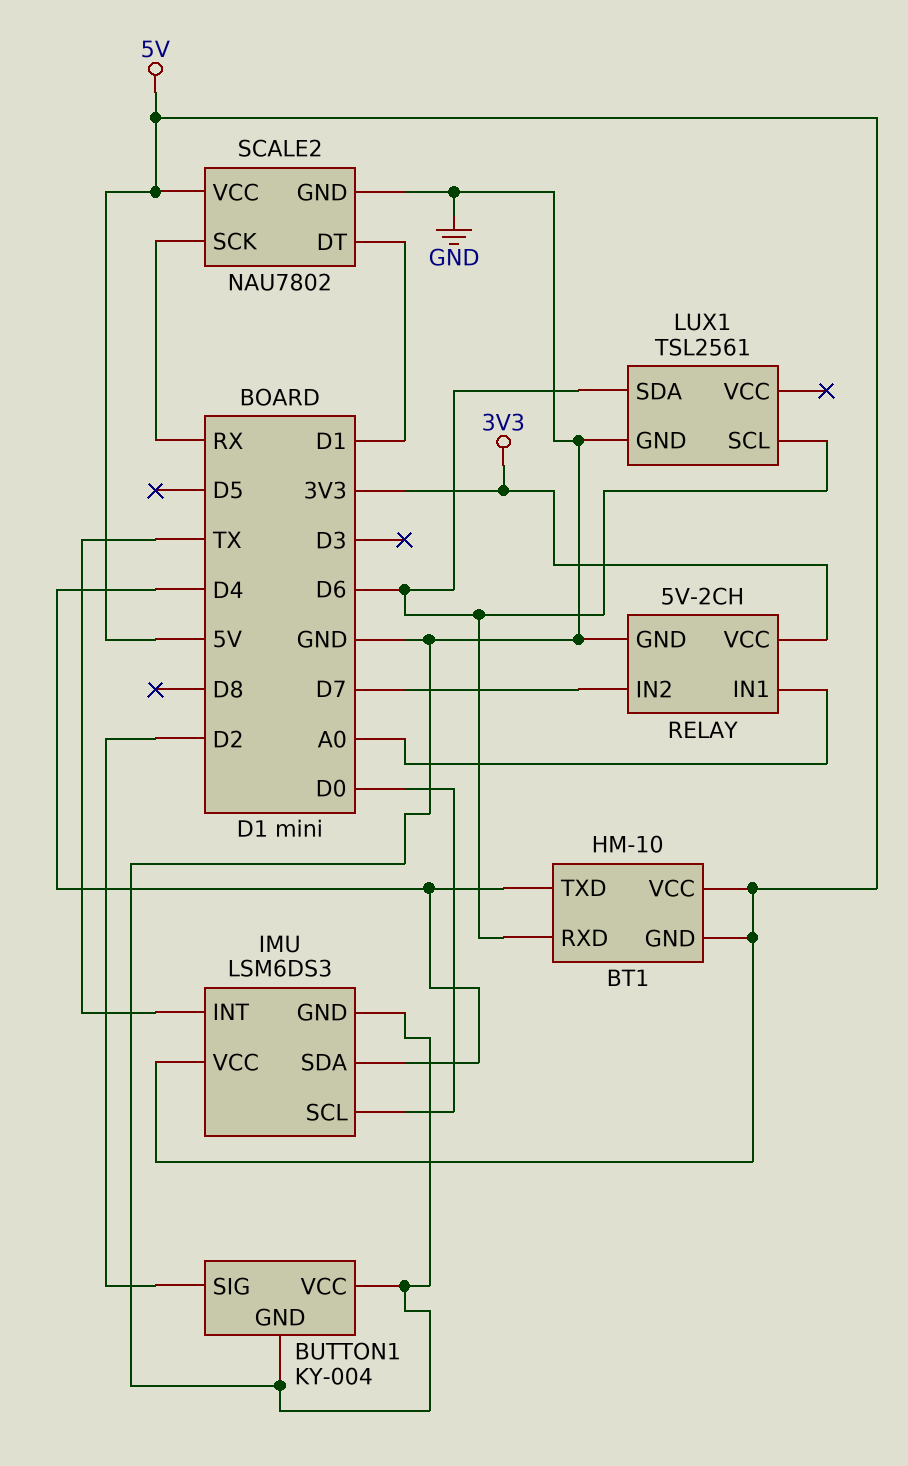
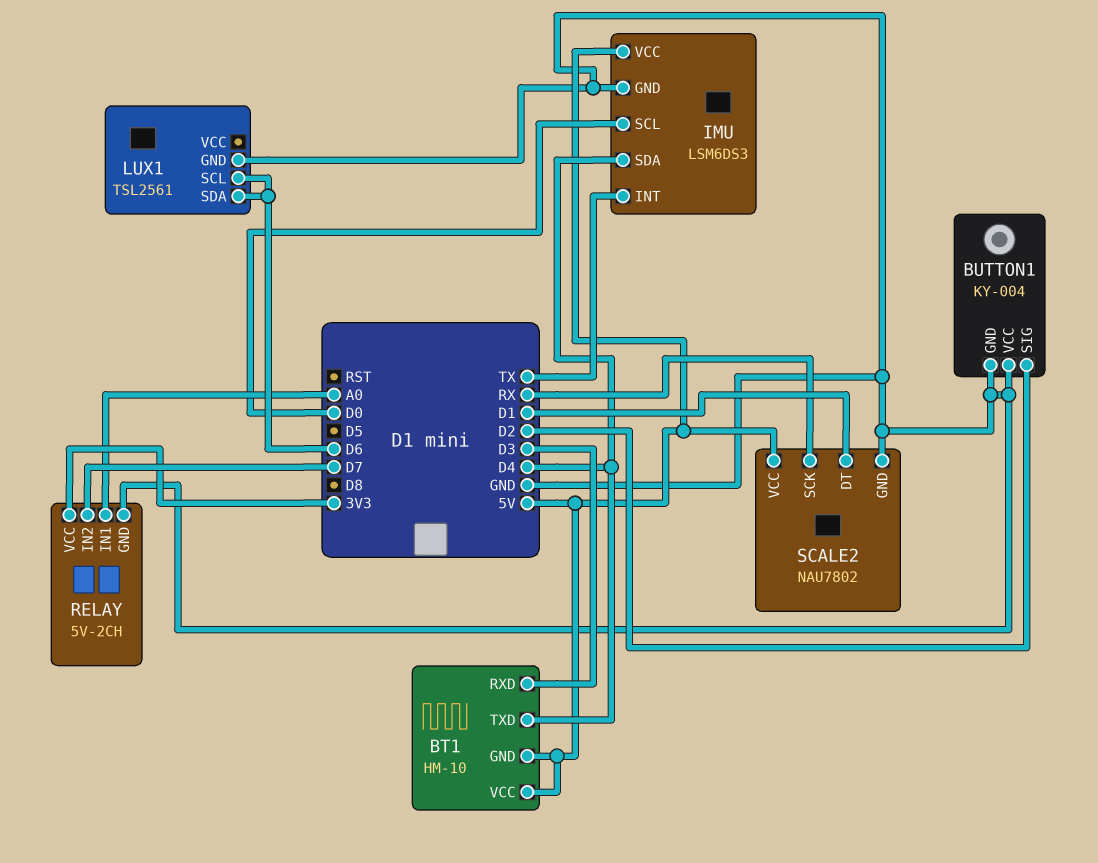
BT1 pin RXD: D6 -> D3

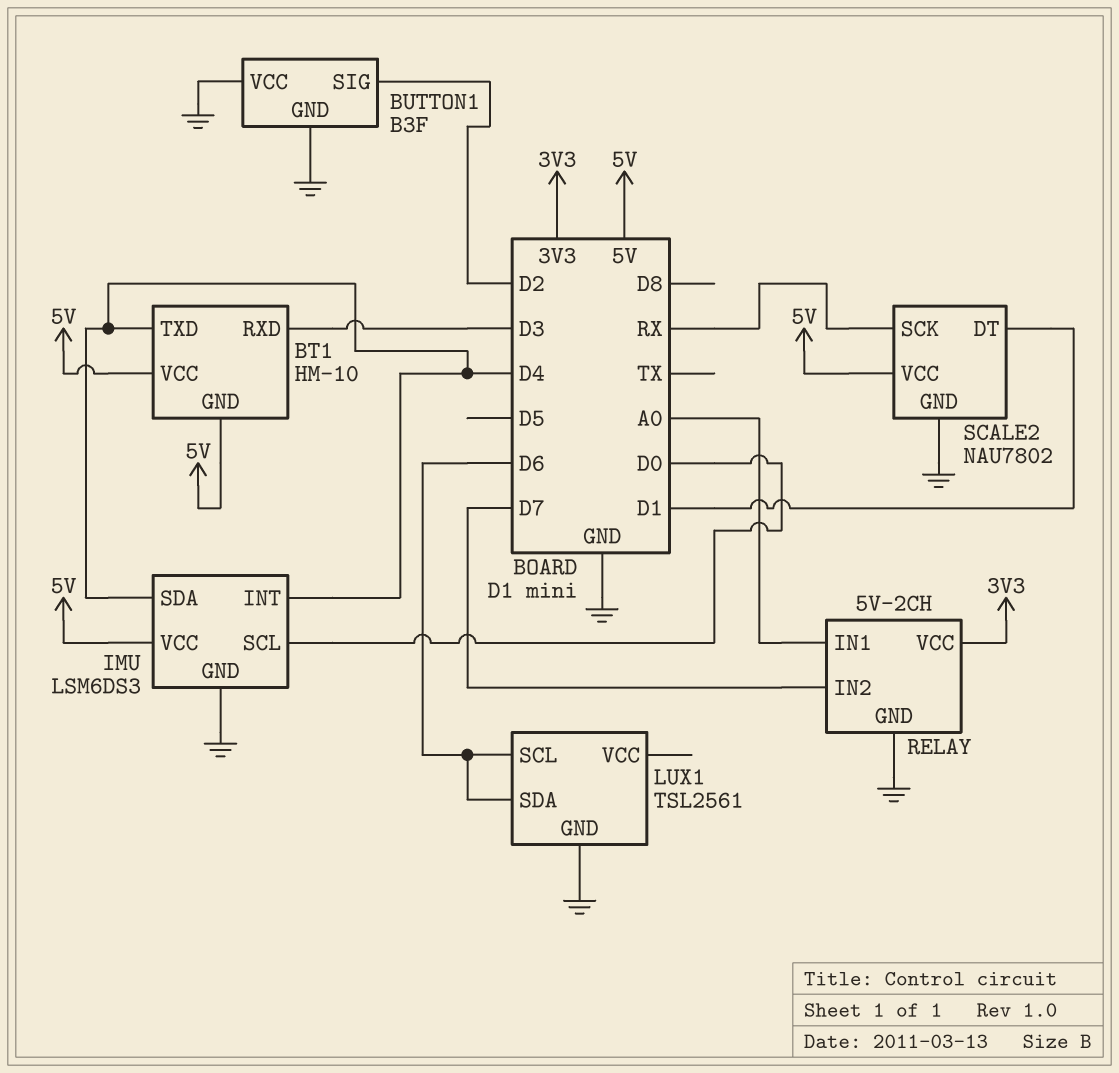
BUTTON1: KY-004 -> B3F
IMU pin INT: TX -> D4

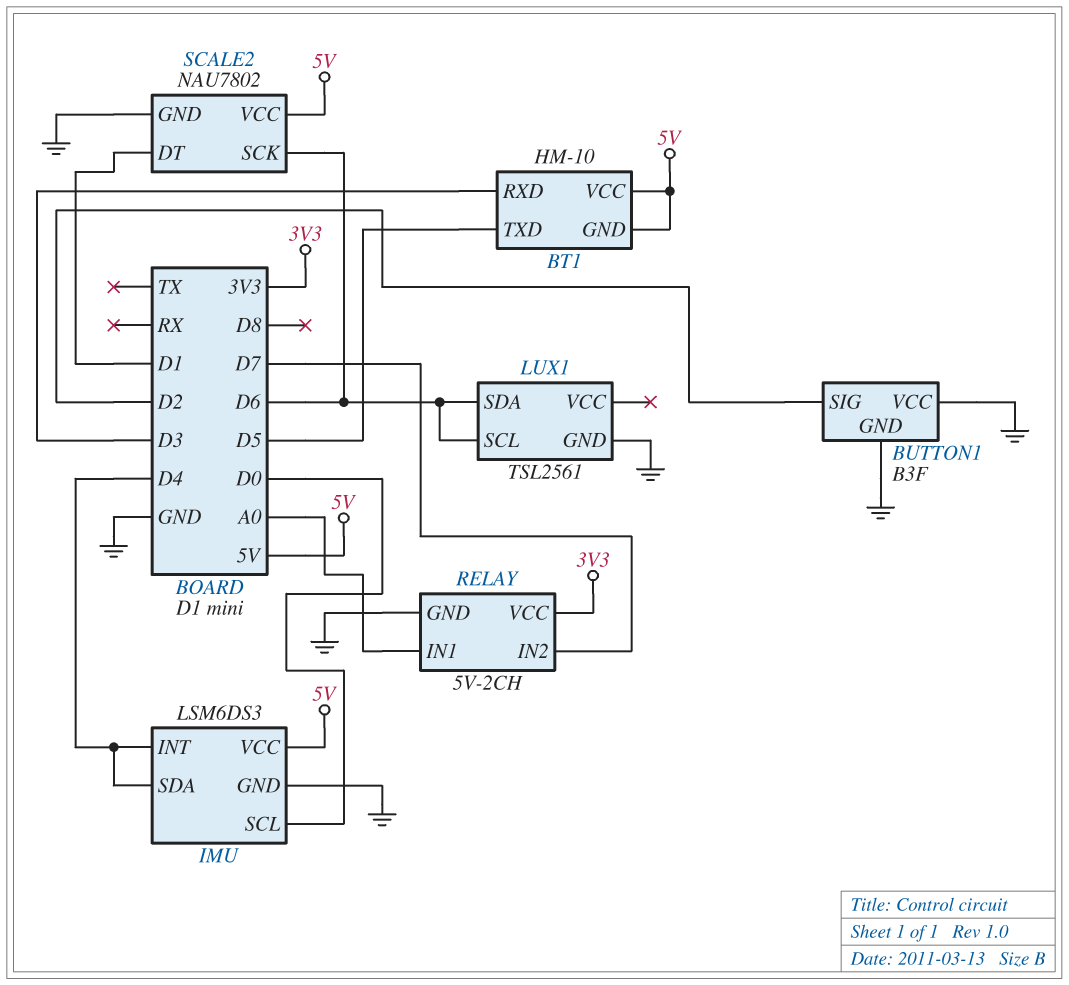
BT1 pin TXD: D4 -> D5
SCALE2 pin SCK: RX -> D6

